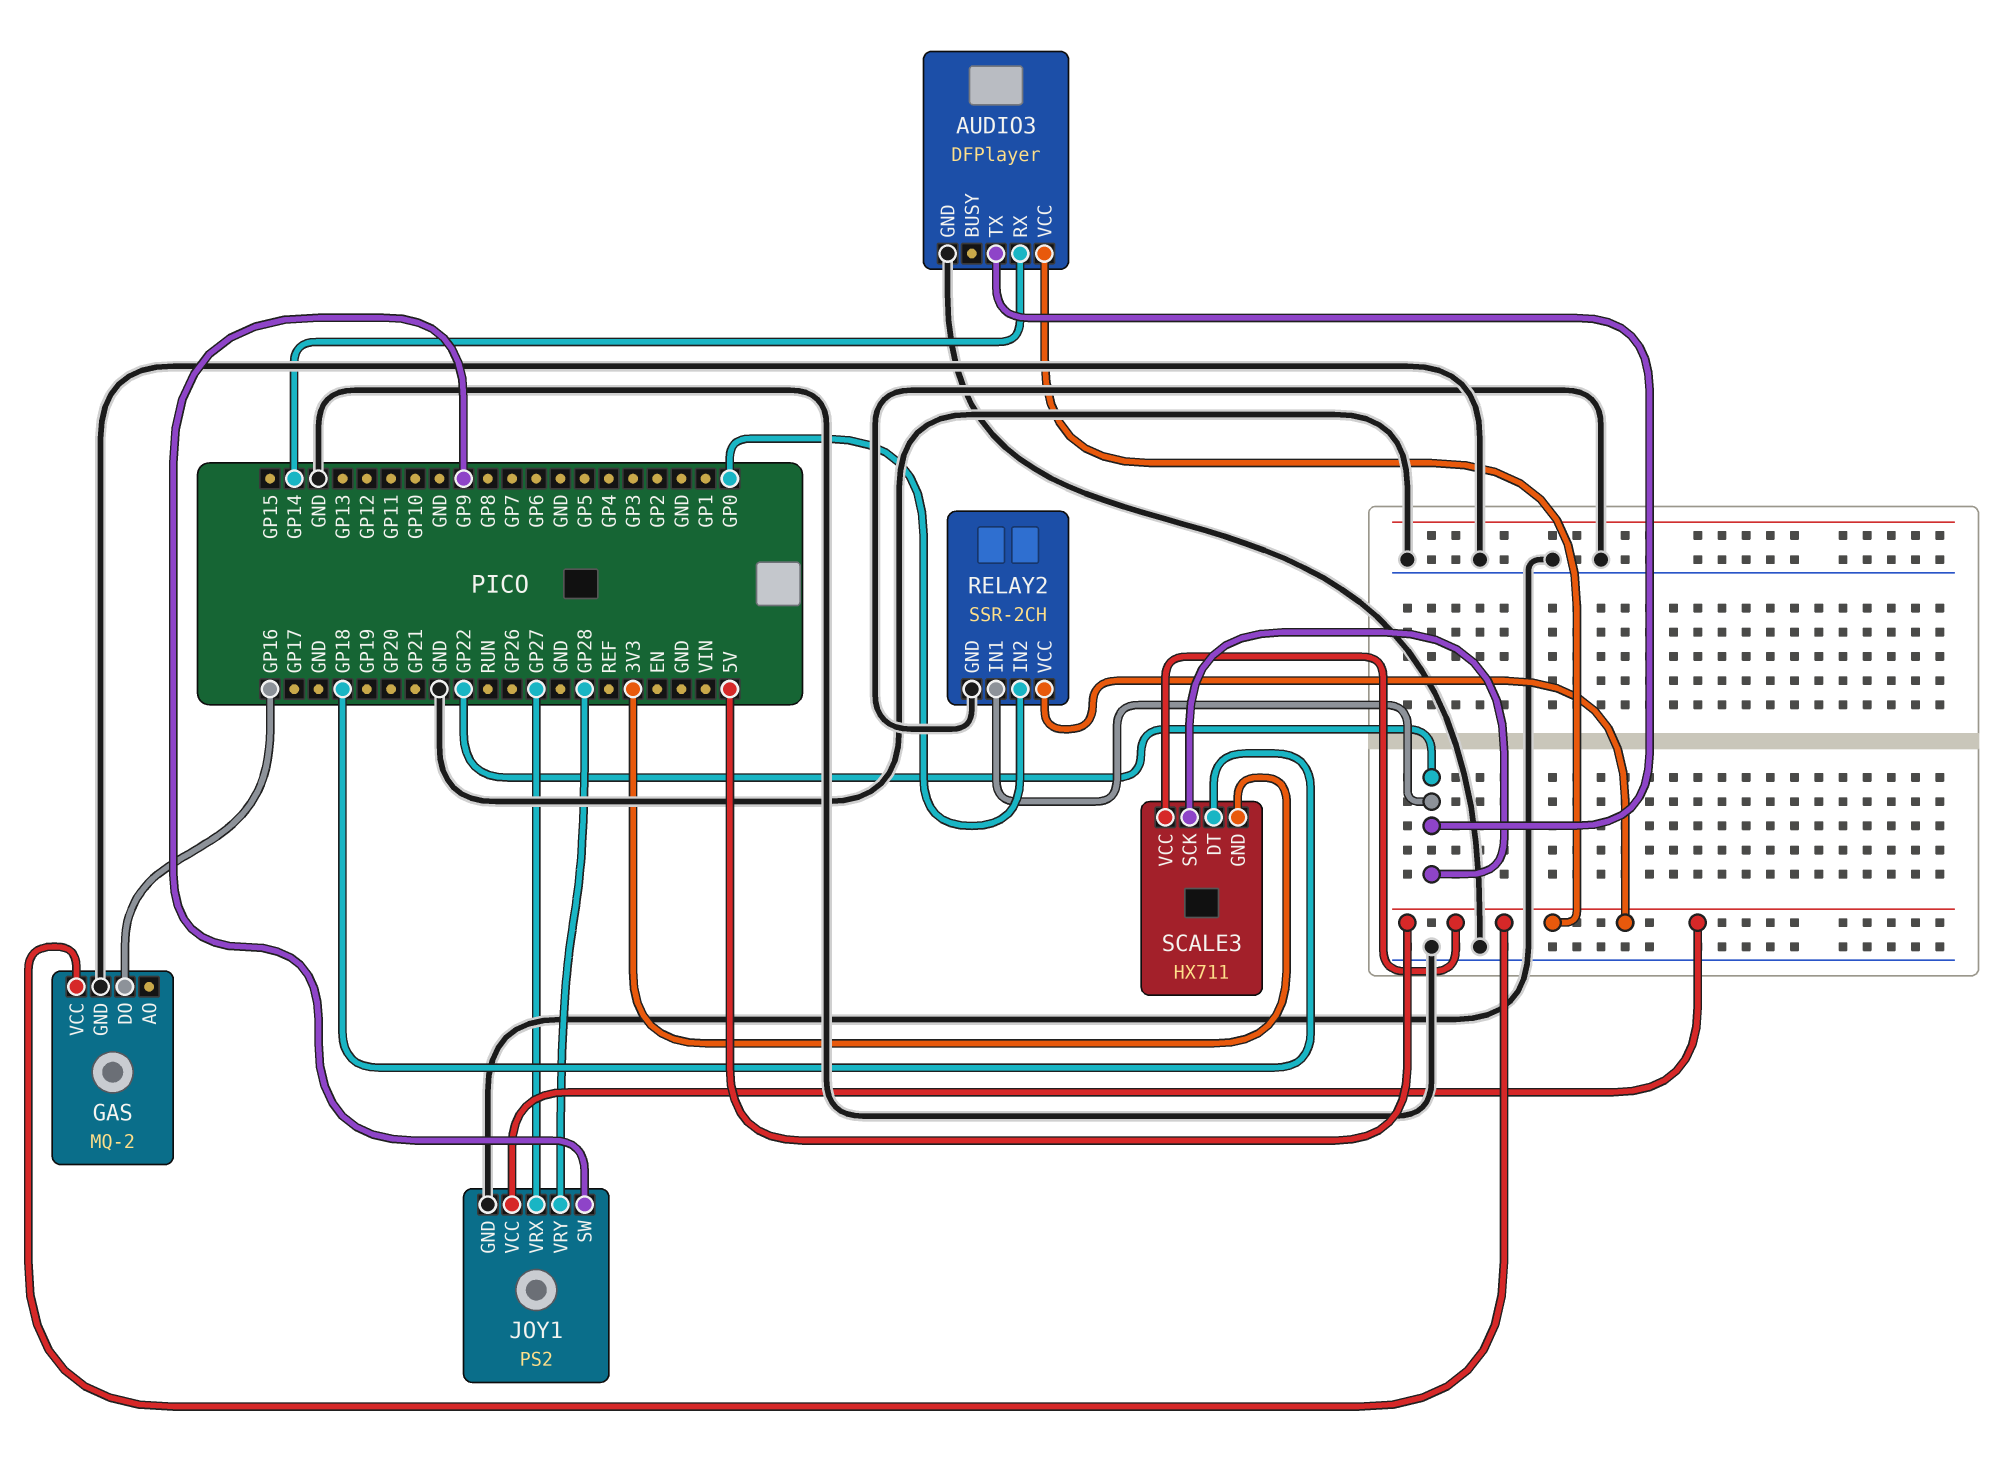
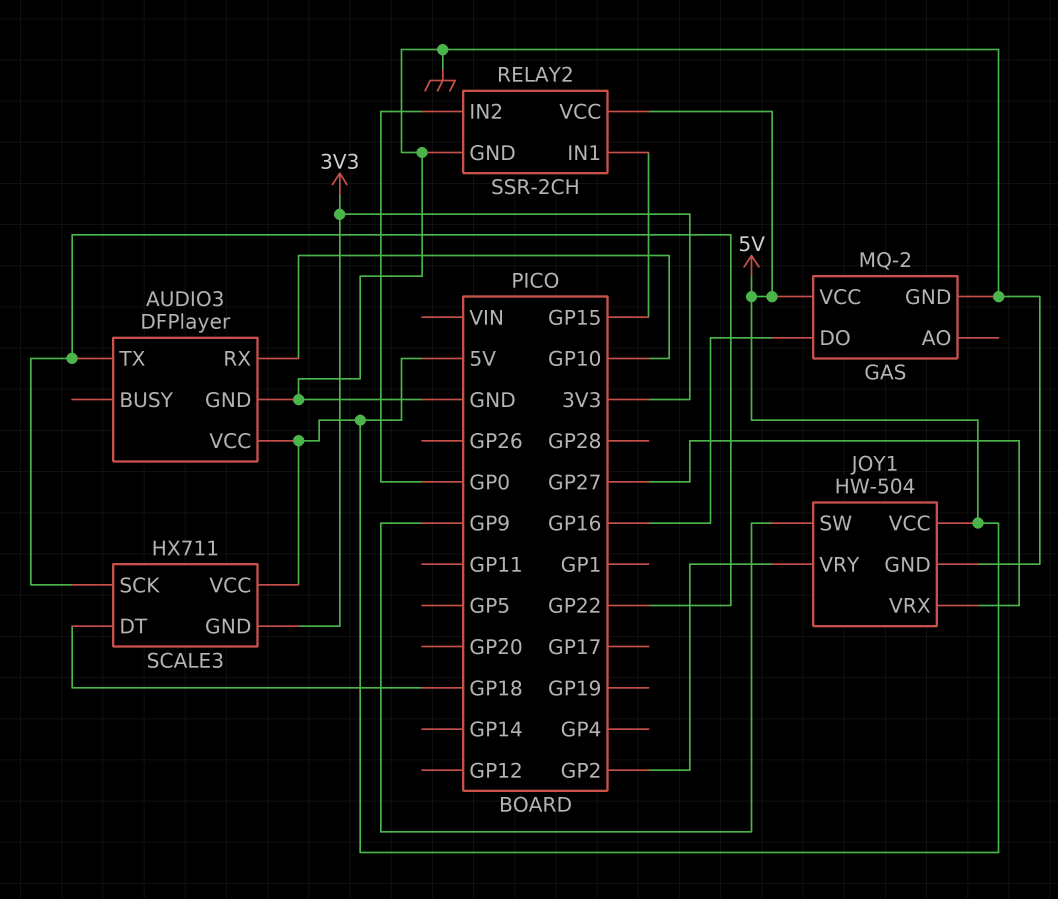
AUDIO3 pin RX: GP14 -> GP10
JOY1: PS2 -> HW-504
JOY1 pin VRY: GP28 -> GP2
RELAY2 pin IN1: GP22 -> GP15

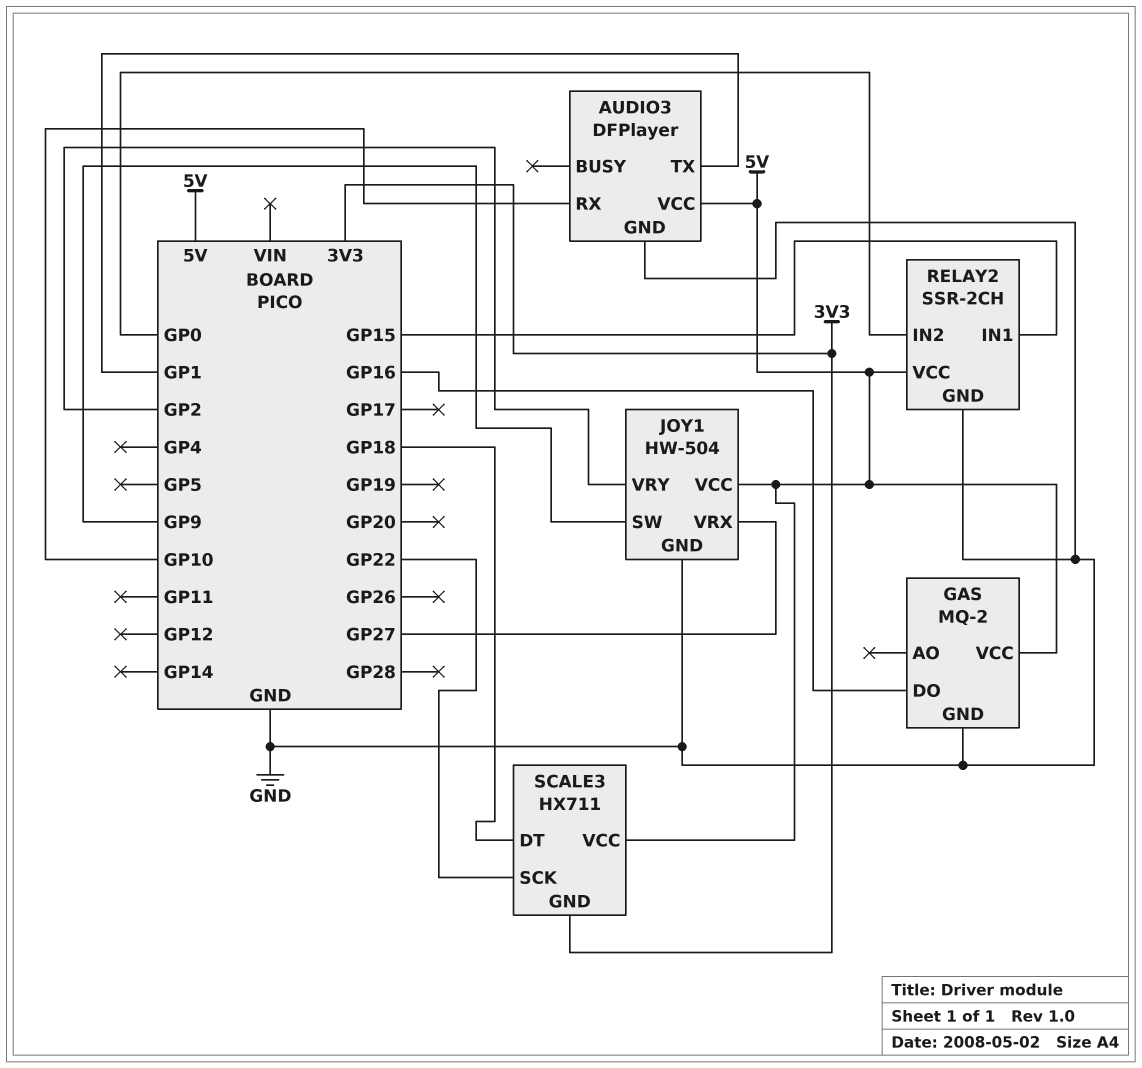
AUDIO3 pin TX: GP22 -> GP1

